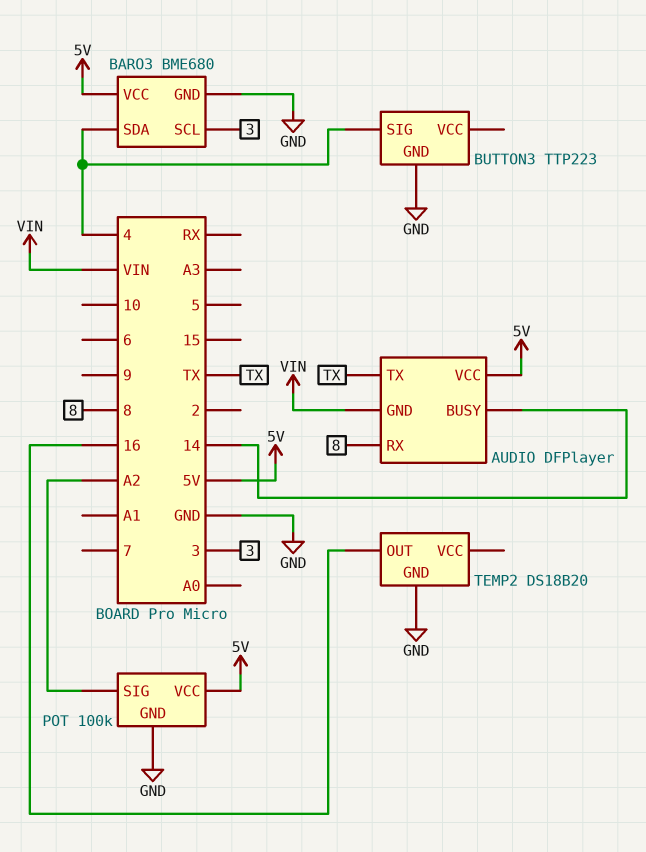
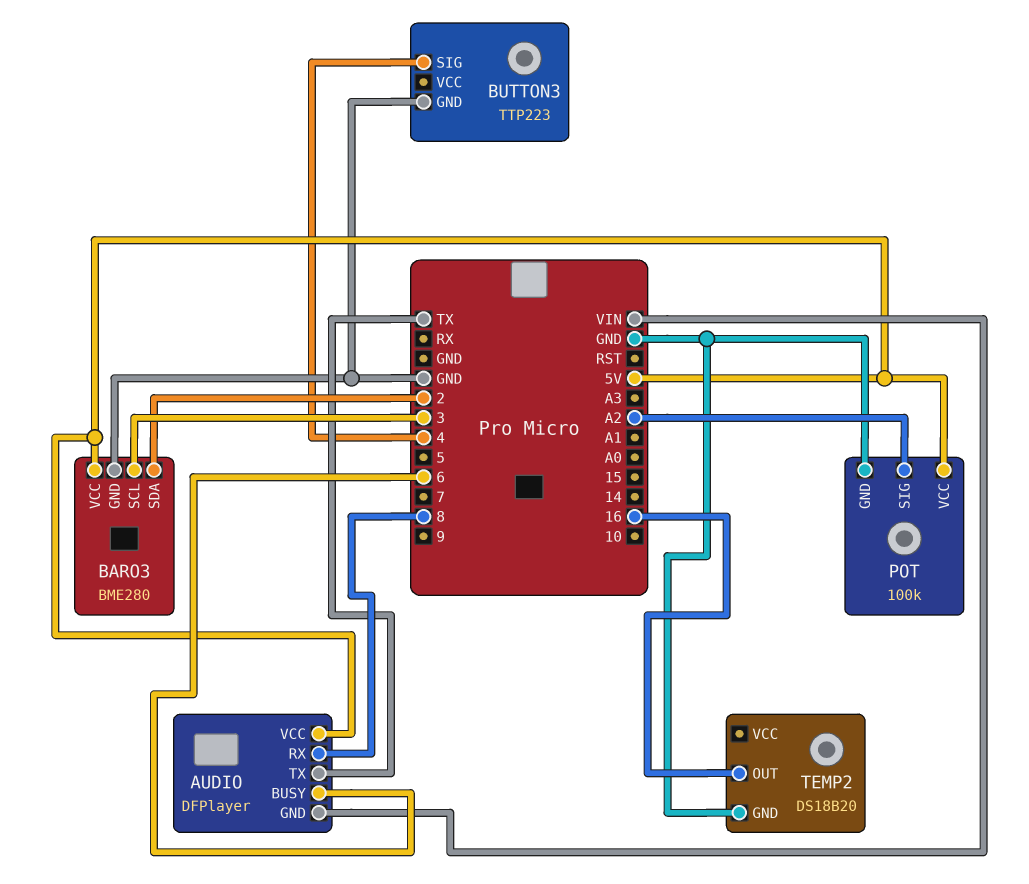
AUDIO pin BUSY: 14 -> 6
BARO3: BME680 -> BME280
BARO3 pin SDA: 4 -> 2

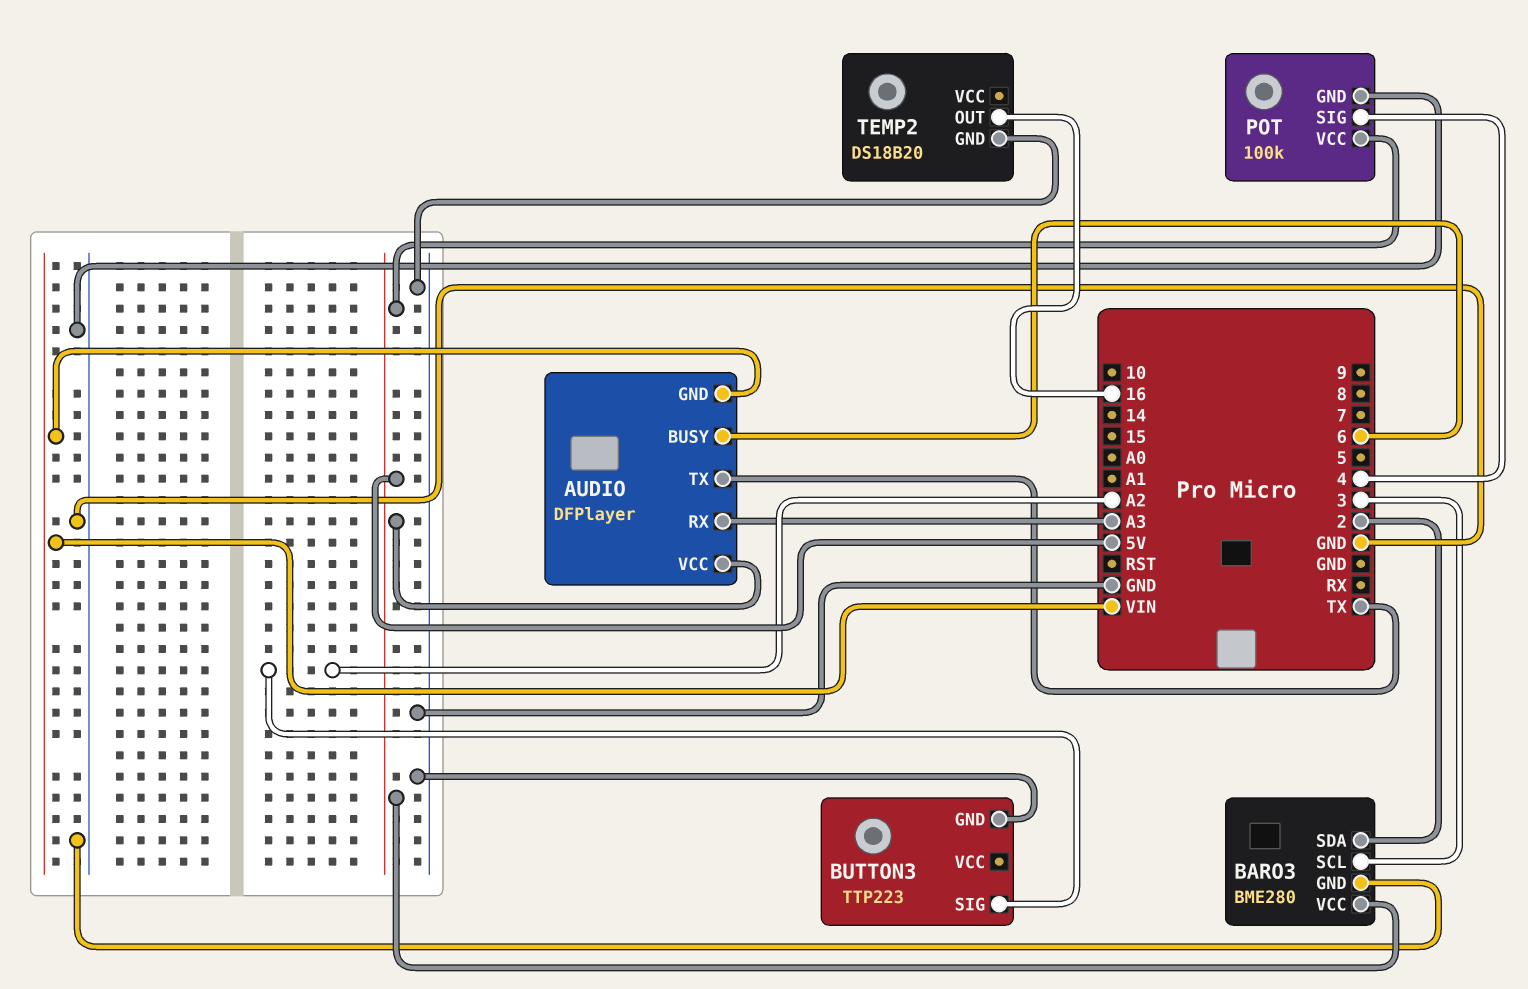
AUDIO pin RX: 8 -> A3
BUTTON3 pin SIG: 4 -> A2
POT pin SIG: A2 -> 4

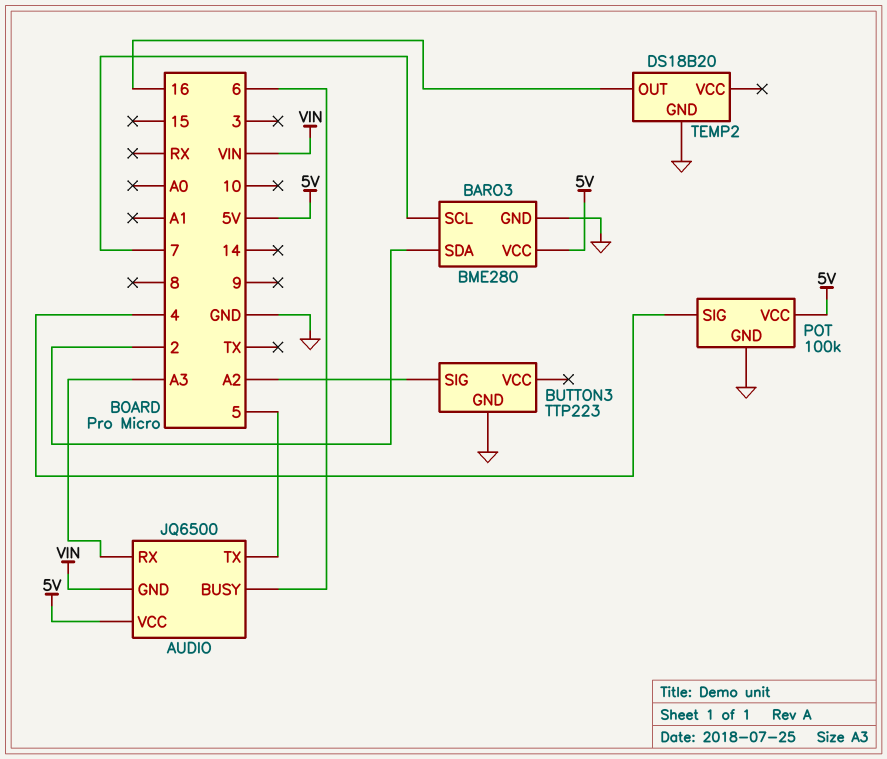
AUDIO: DFPlayer -> JQ6500
AUDIO pin TX: TX -> 5
BARO3 pin SCL: 3 -> 7

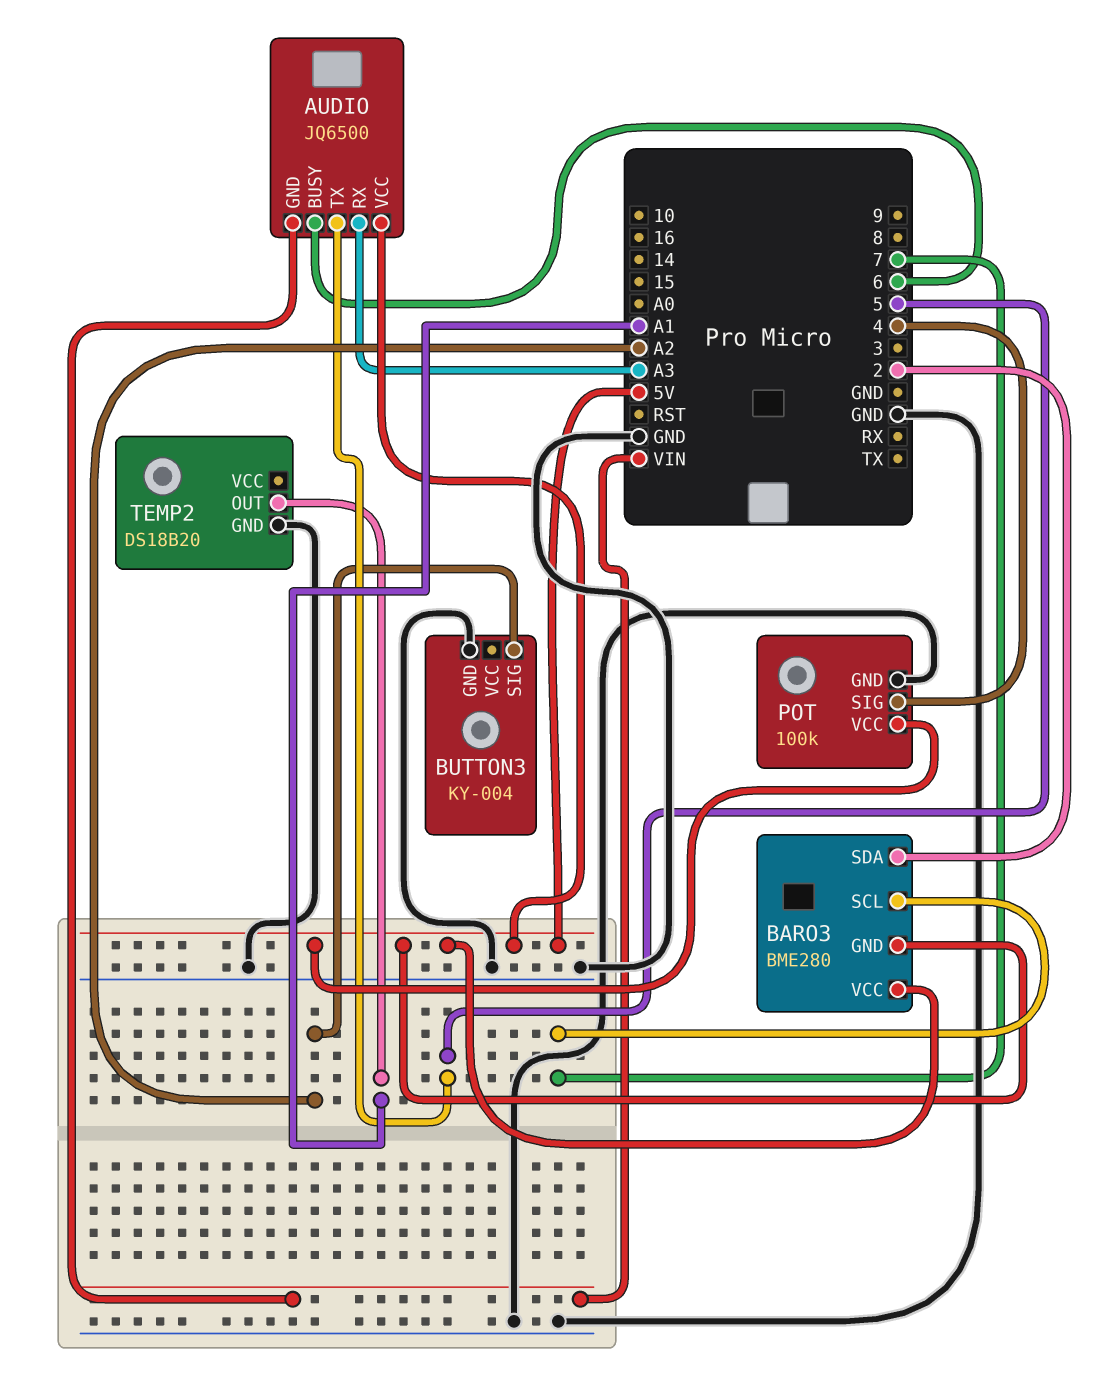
BARO3 pin GND: GND -> 5V
BUTTON3: TTP223 -> KY-004
TEMP2 pin OUT: 16 -> A1

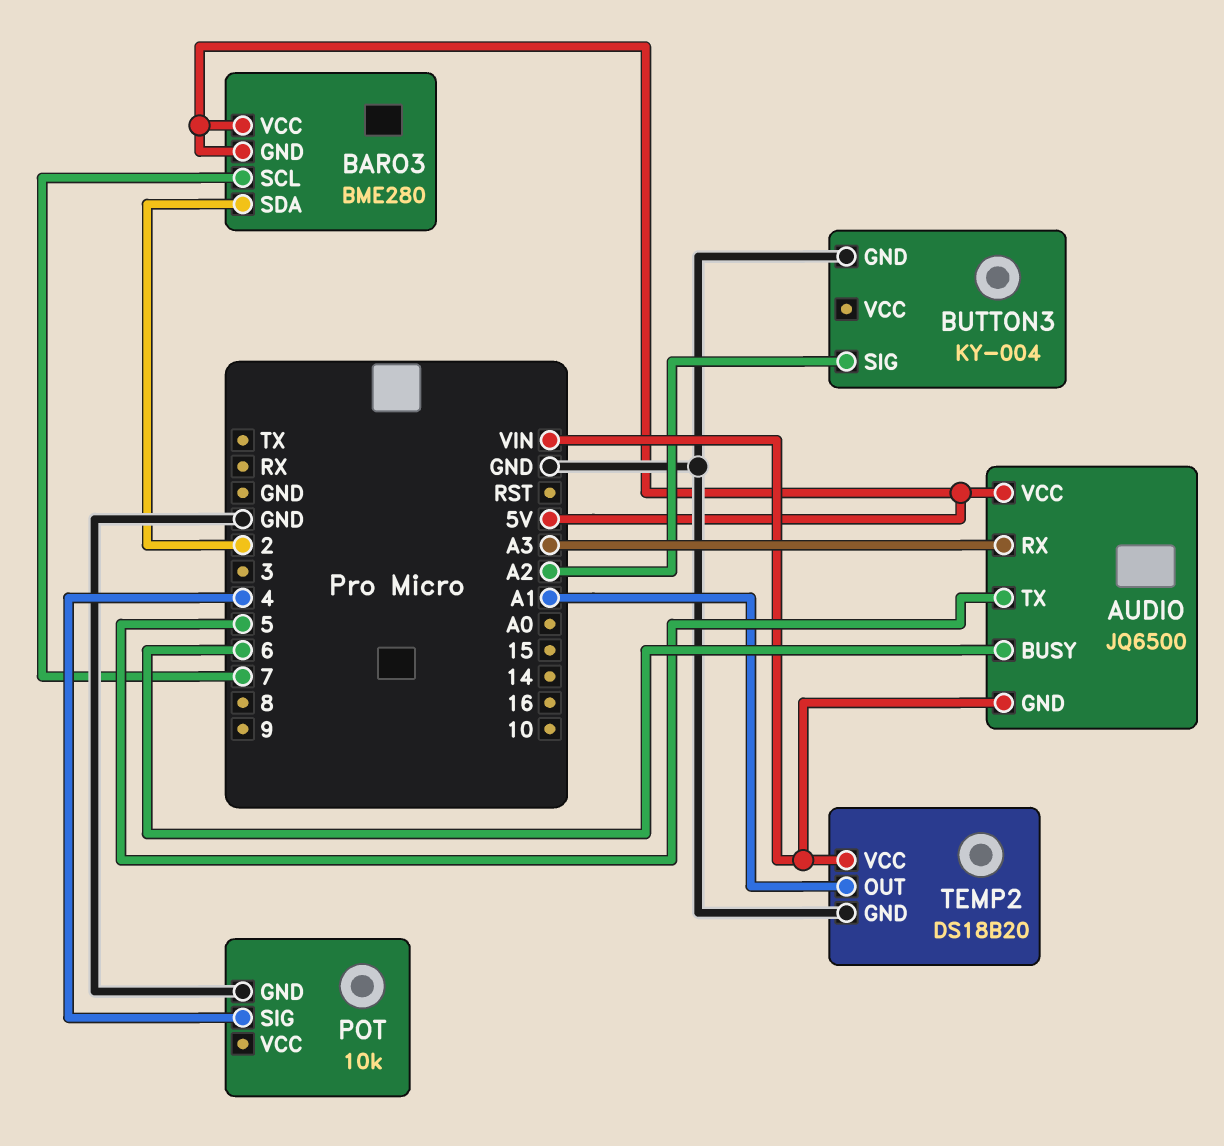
POT: 100k -> 10k
POT pin VCC: 5V -> none
TEMP2 pin VCC: none -> VIN

